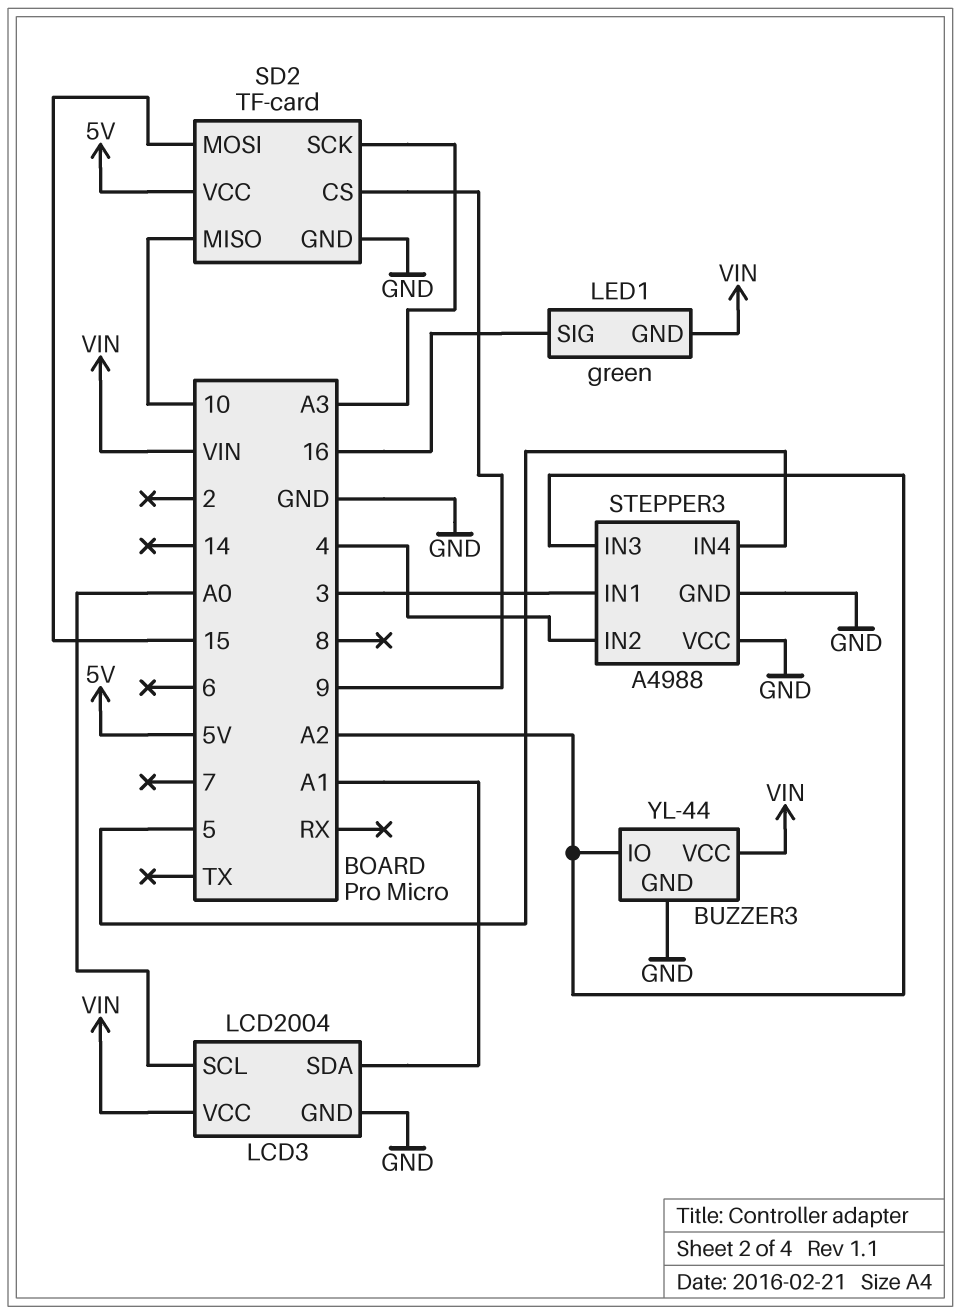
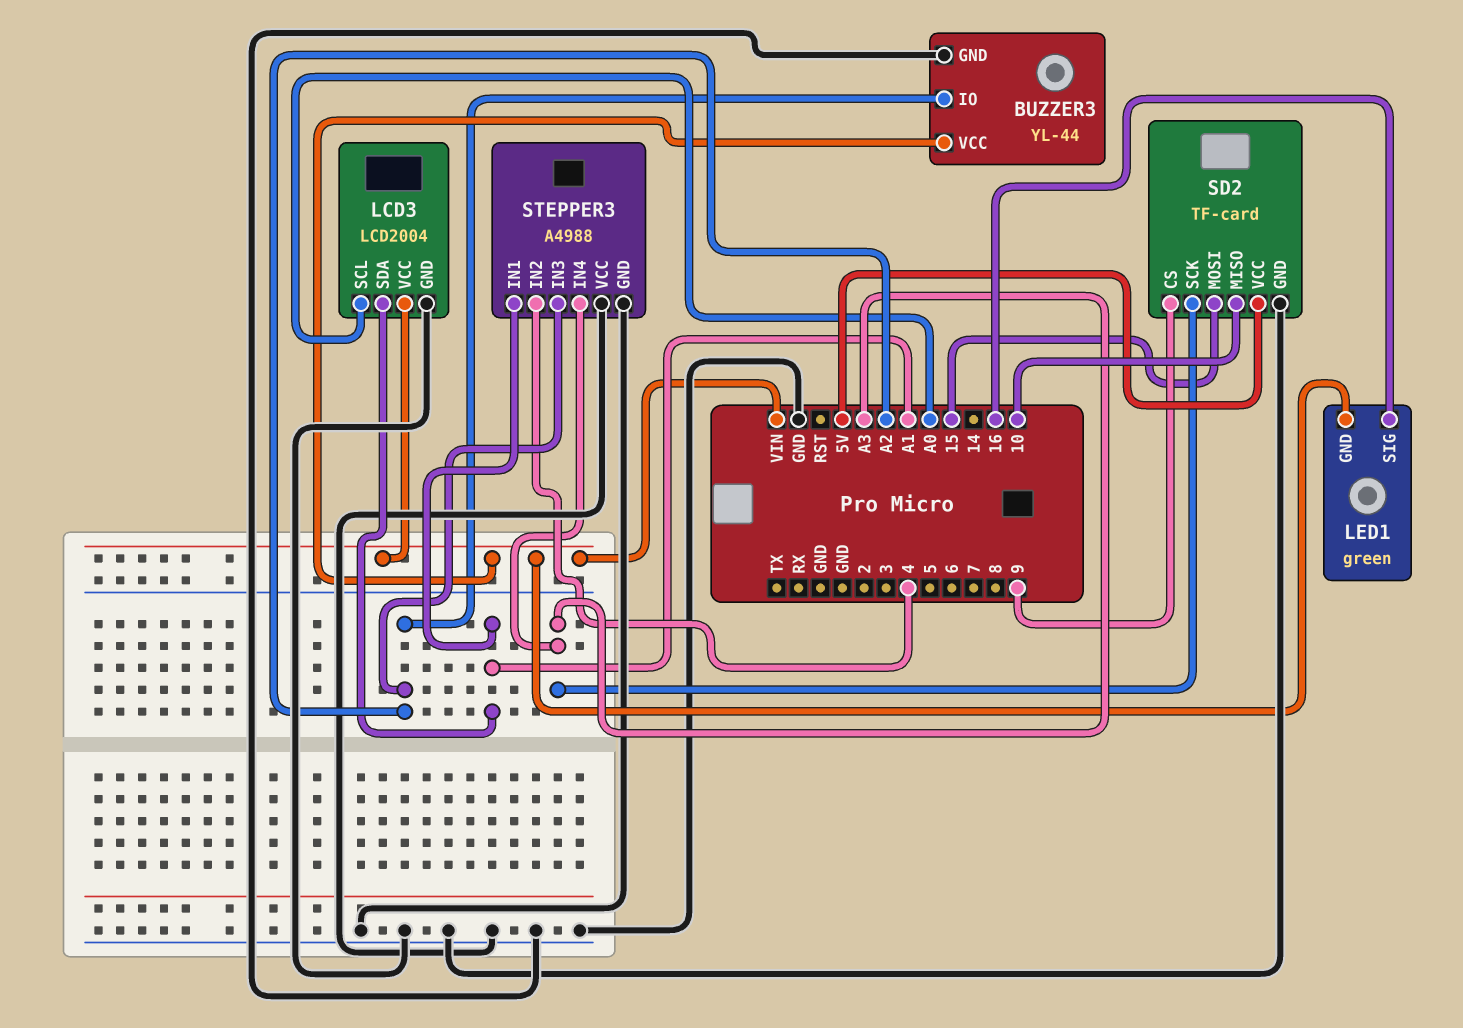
STEPPER3 pin IN1: 3 -> A1
STEPPER3 pin IN4: 5 -> A3

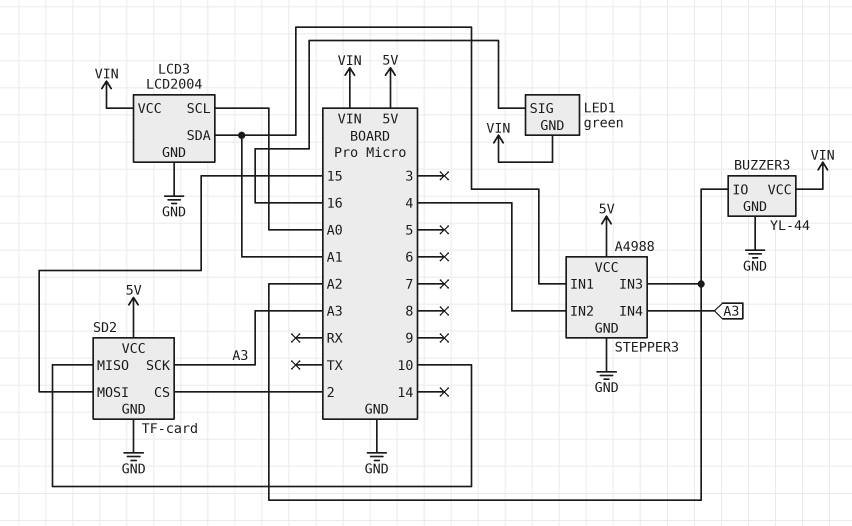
SD2 pin CS: 9 -> 2
STEPPER3 pin VCC: GND -> 5V

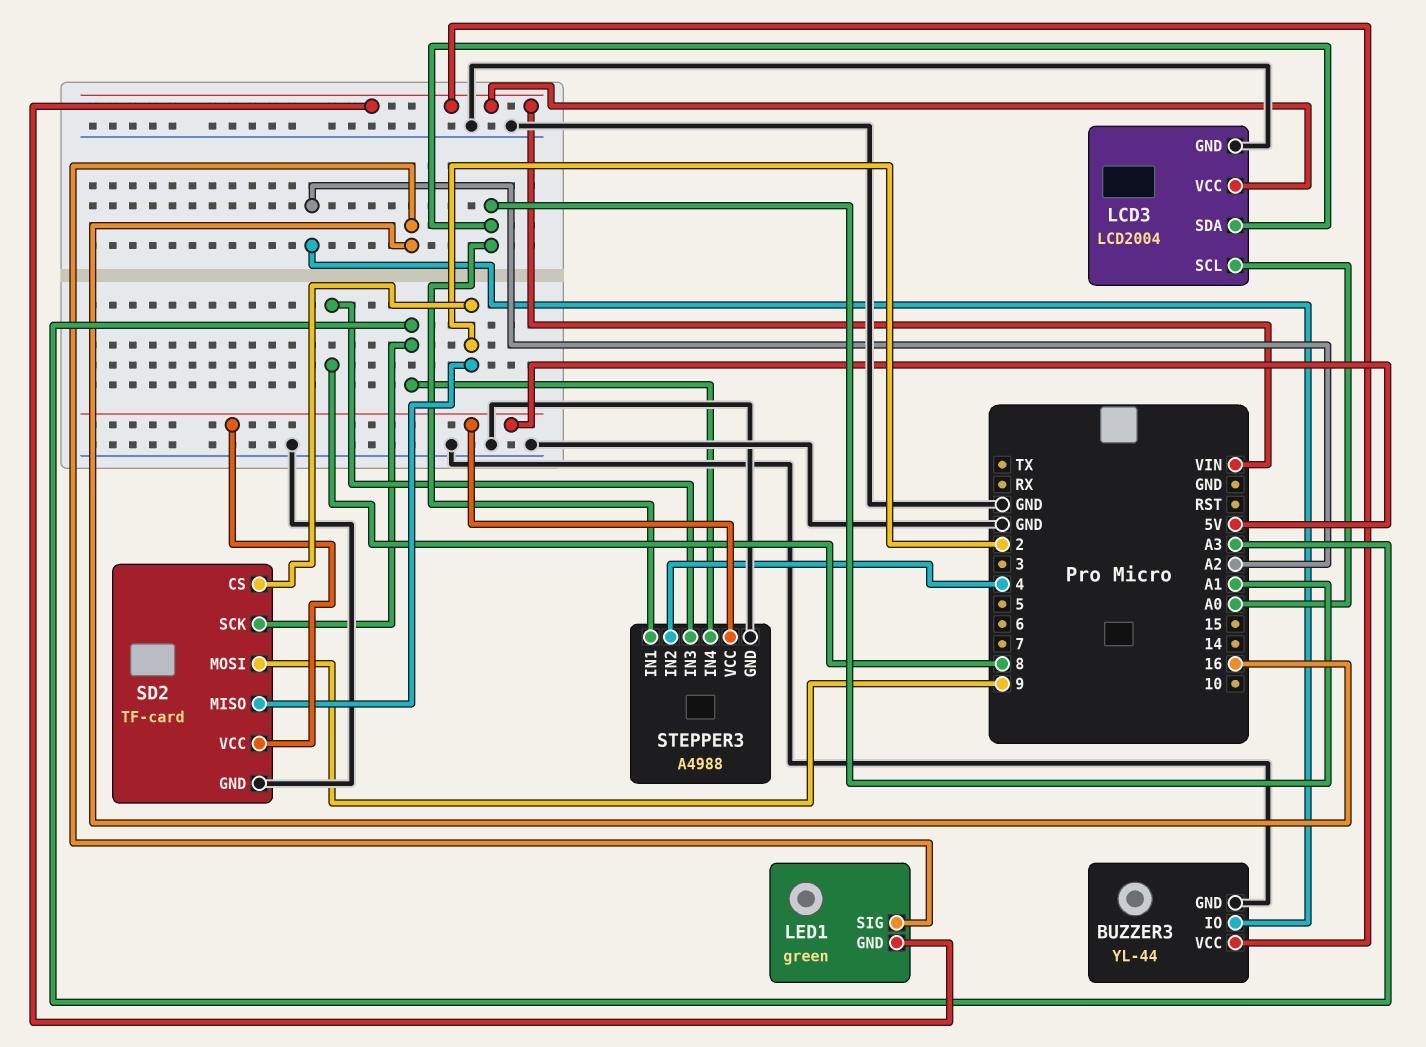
SD2 pin MISO: 10 -> 2
SD2 pin MOSI: 15 -> 9
STEPPER3 pin IN3: A2 -> 8

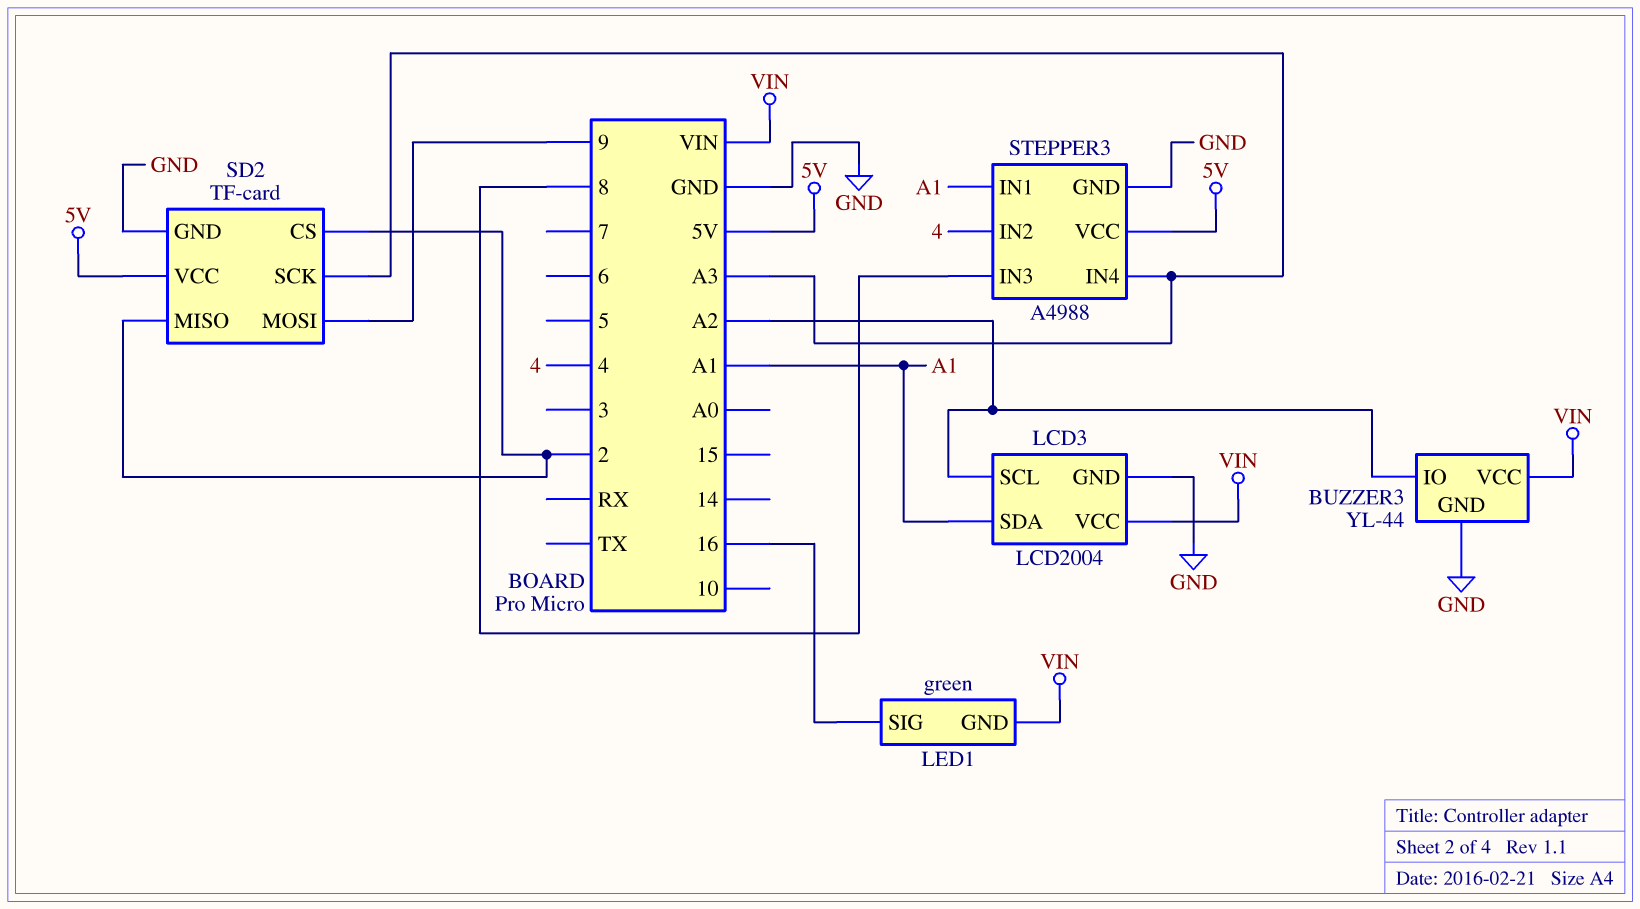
LCD3 pin SCL: A0 -> A2

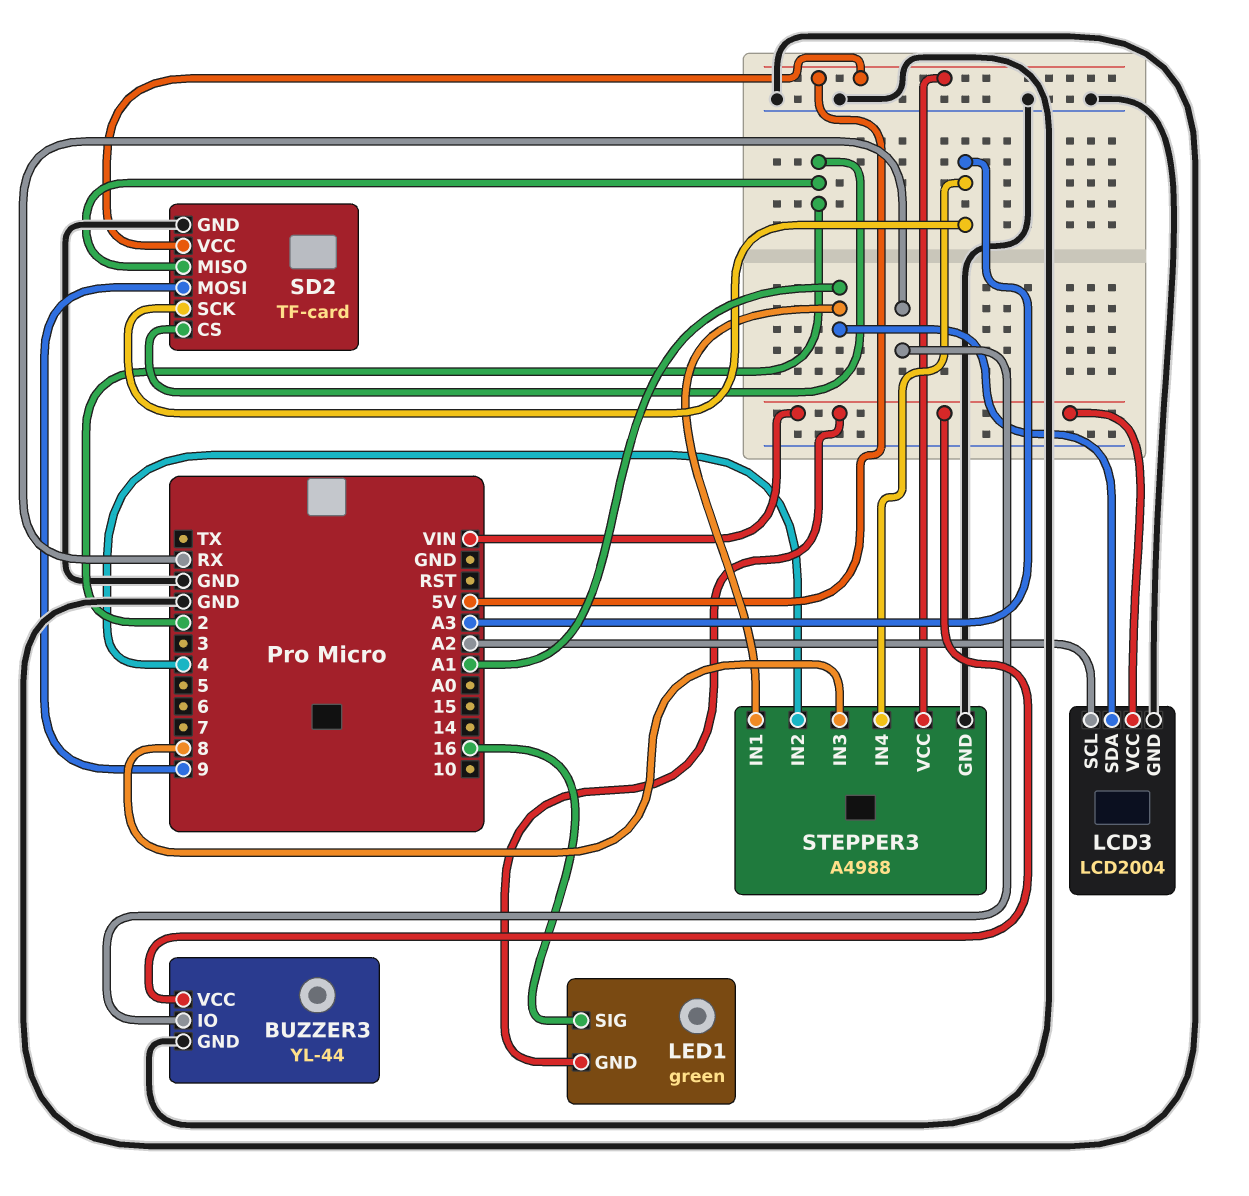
BUZZER3 pin IO: A2 -> RX

